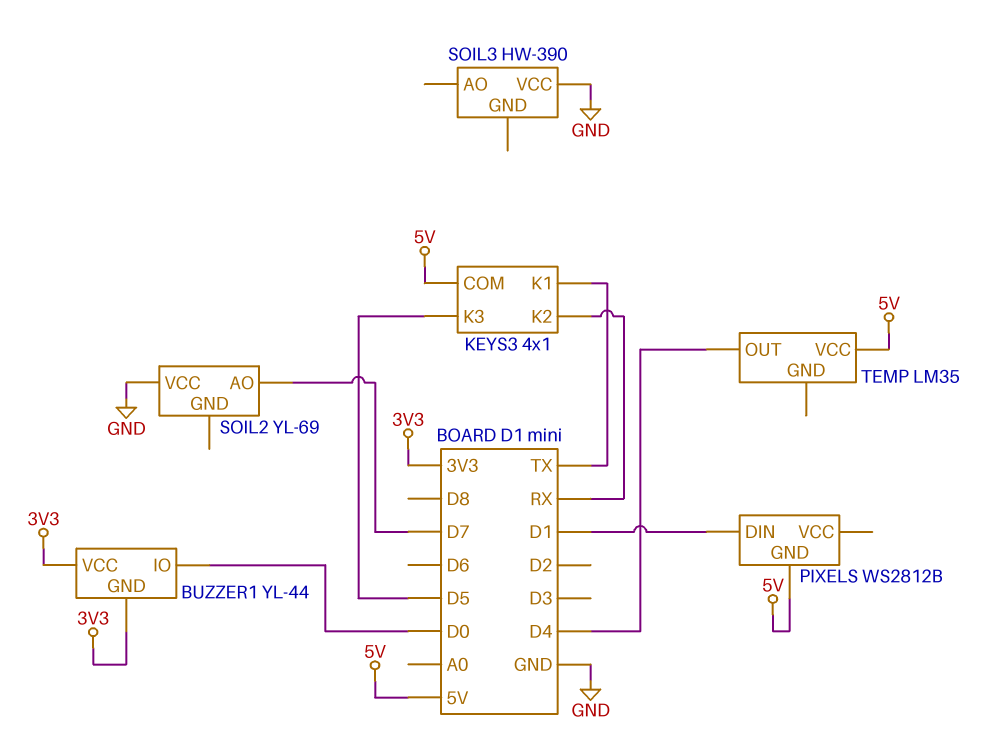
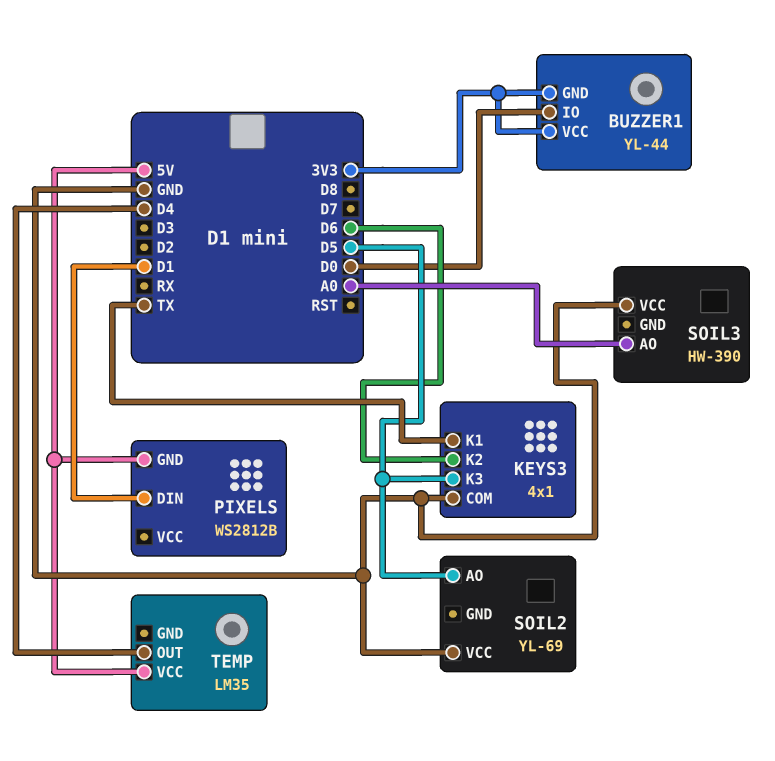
KEYS3 pin COM: 5V -> GND
KEYS3 pin K2: RX -> D6
SOIL2 pin AO: D7 -> D5
SOIL3 pin AO: none -> A0

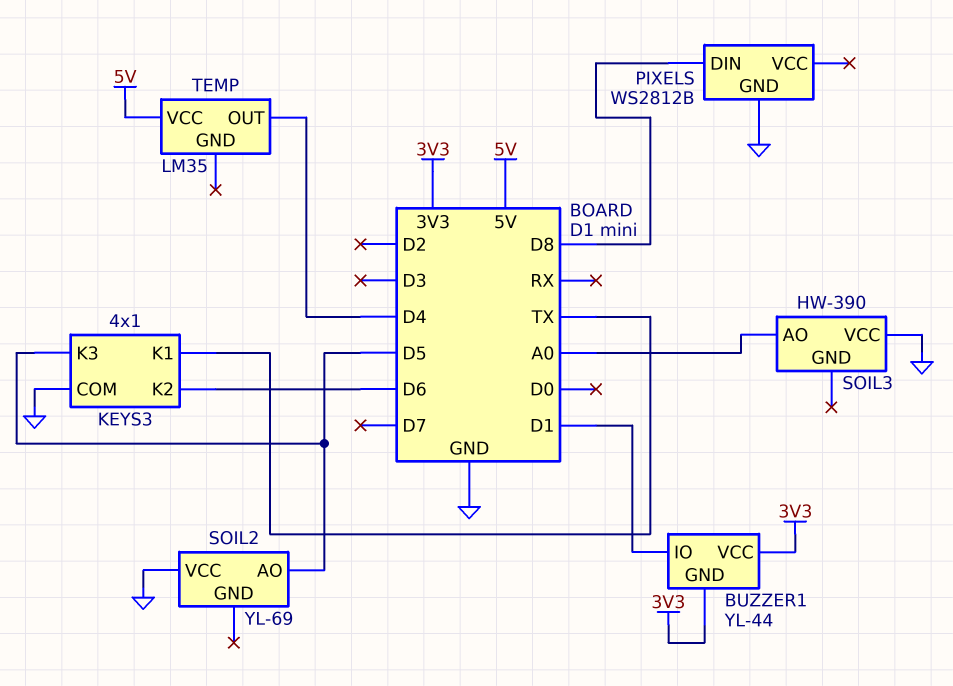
BUZZER1 pin IO: D0 -> D1
PIXELS pin DIN: D1 -> D8
PIXELS pin GND: 5V -> GND

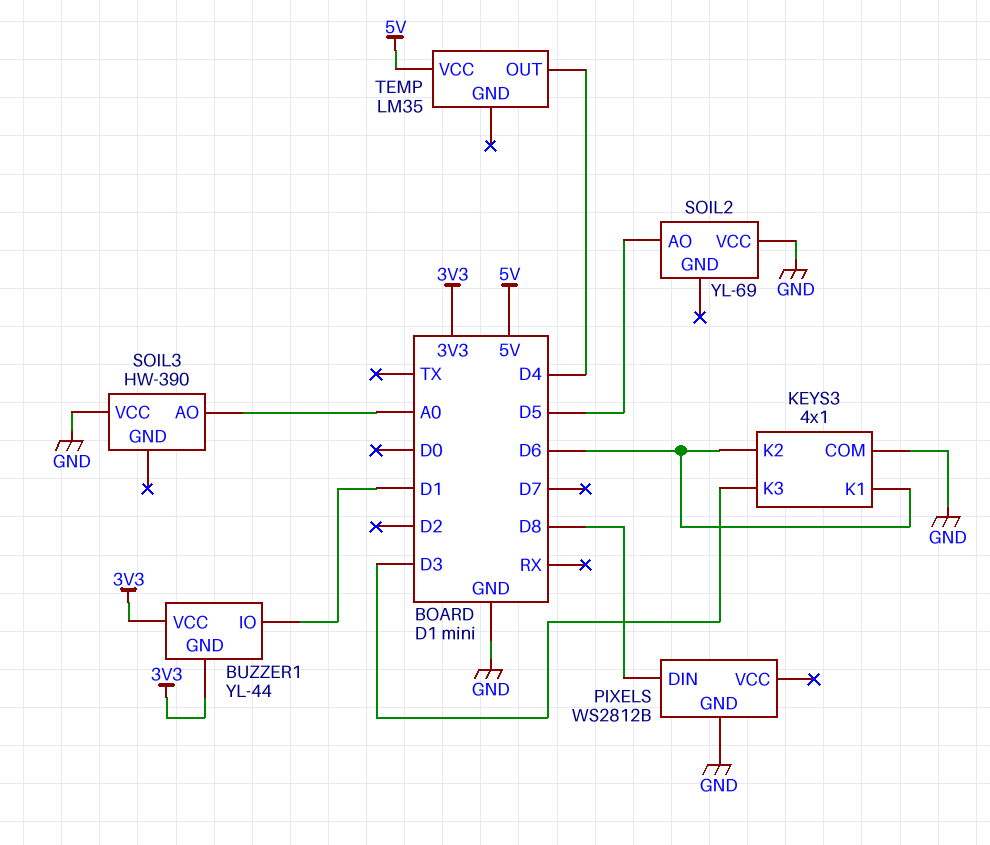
KEYS3 pin K1: TX -> D6
KEYS3 pin K3: D5 -> D3

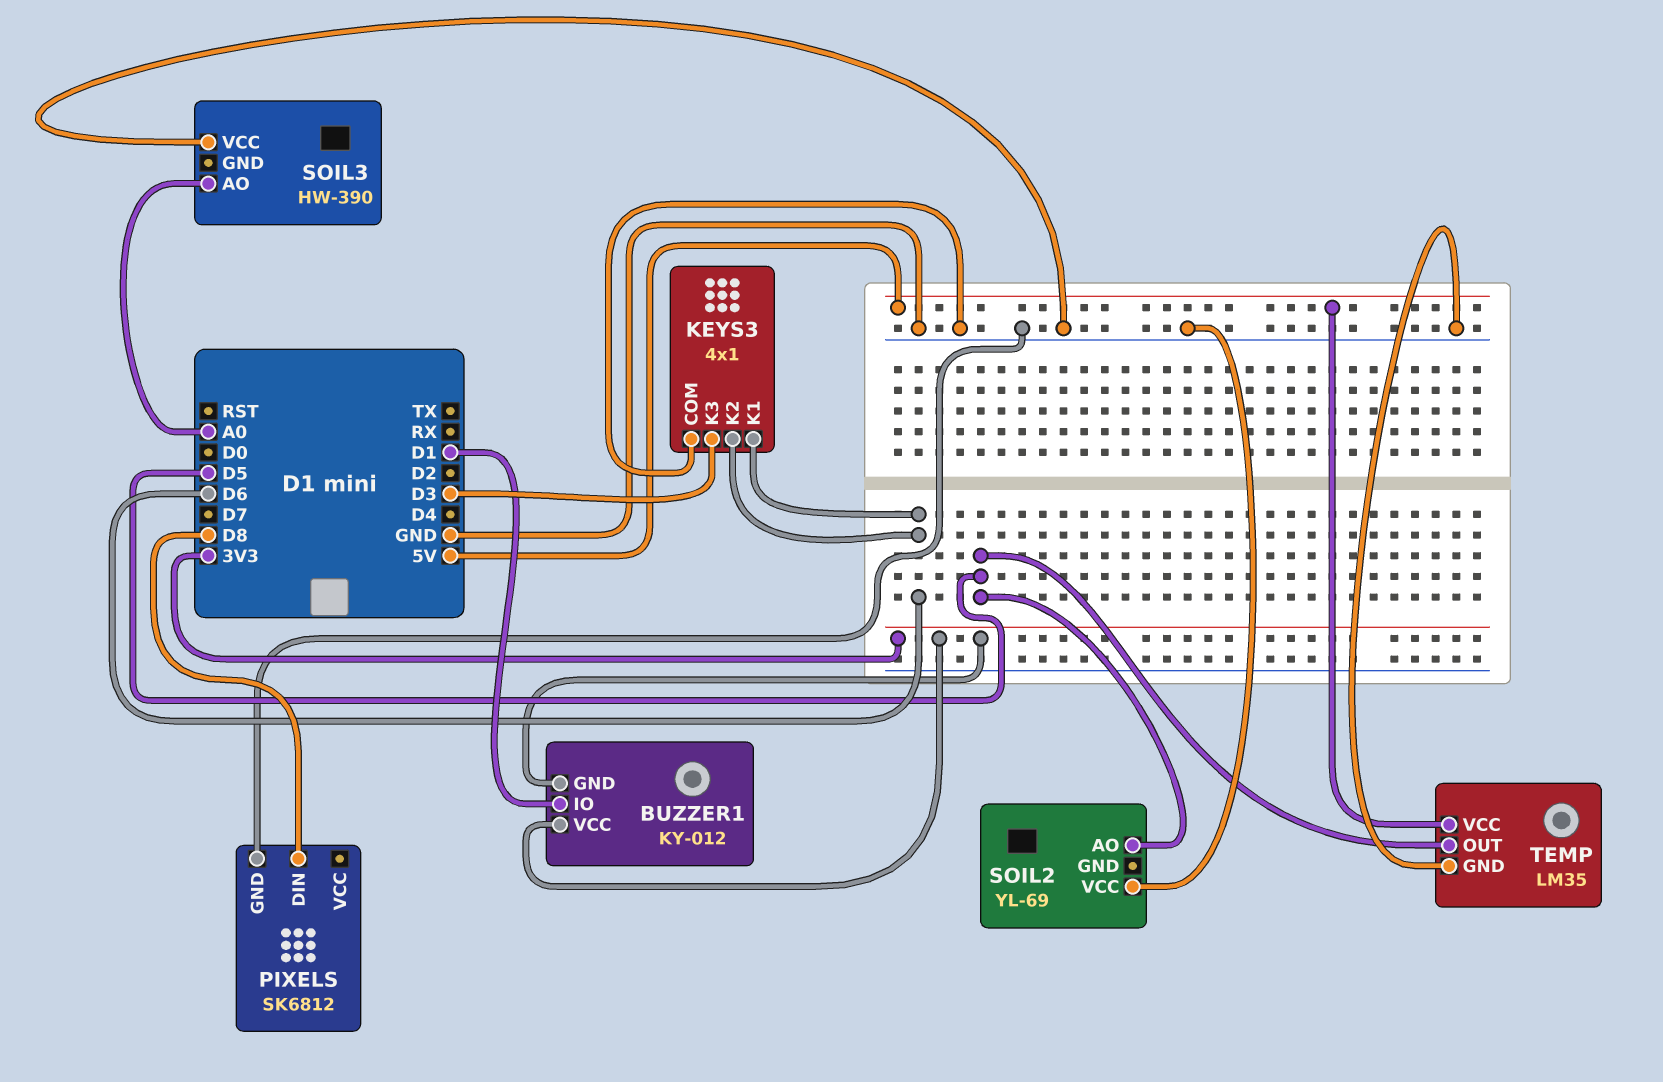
BUZZER1: YL-44 -> KY-012
PIXELS: WS2812B -> SK6812
TEMP pin GND: none -> GND
TEMP pin OUT: D4 -> D5

